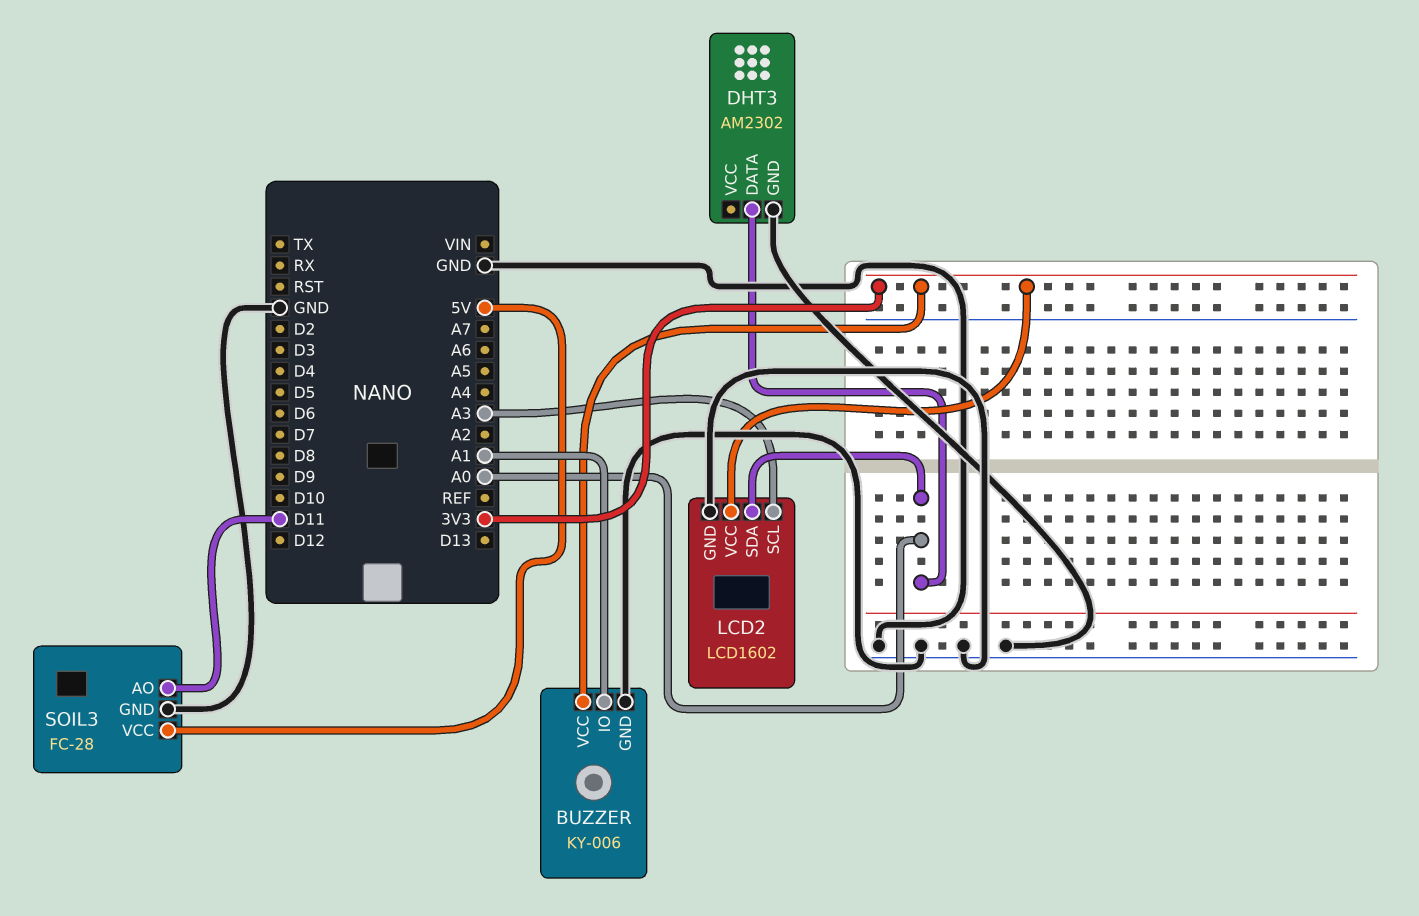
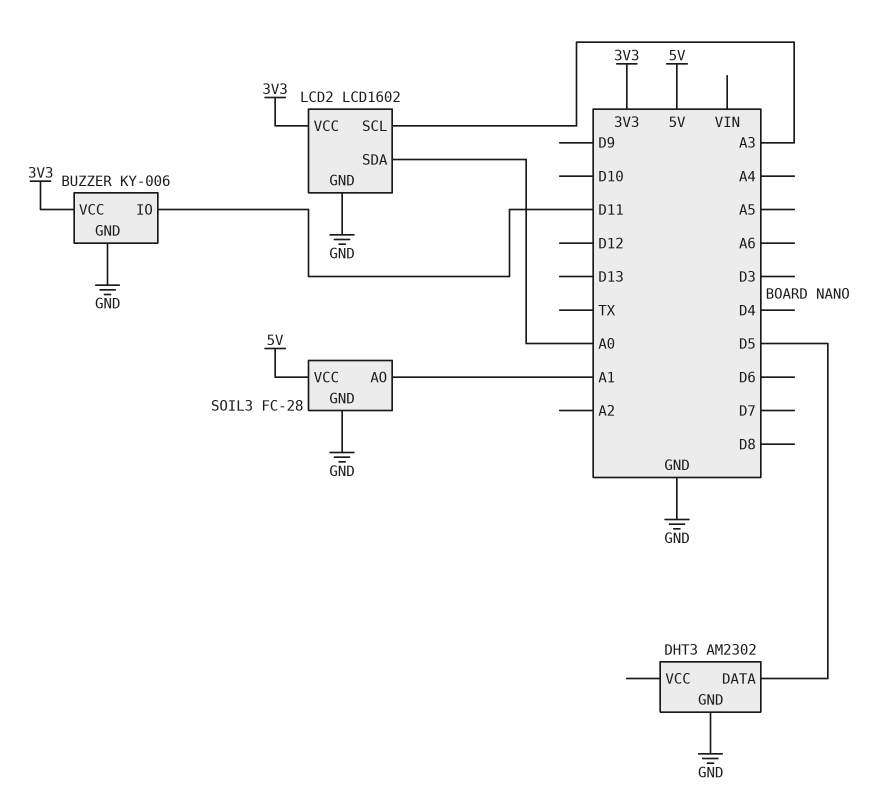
BUZZER pin IO: A1 -> D11
DHT3 pin DATA: A0 -> D5
SOIL3 pin AO: D11 -> A1

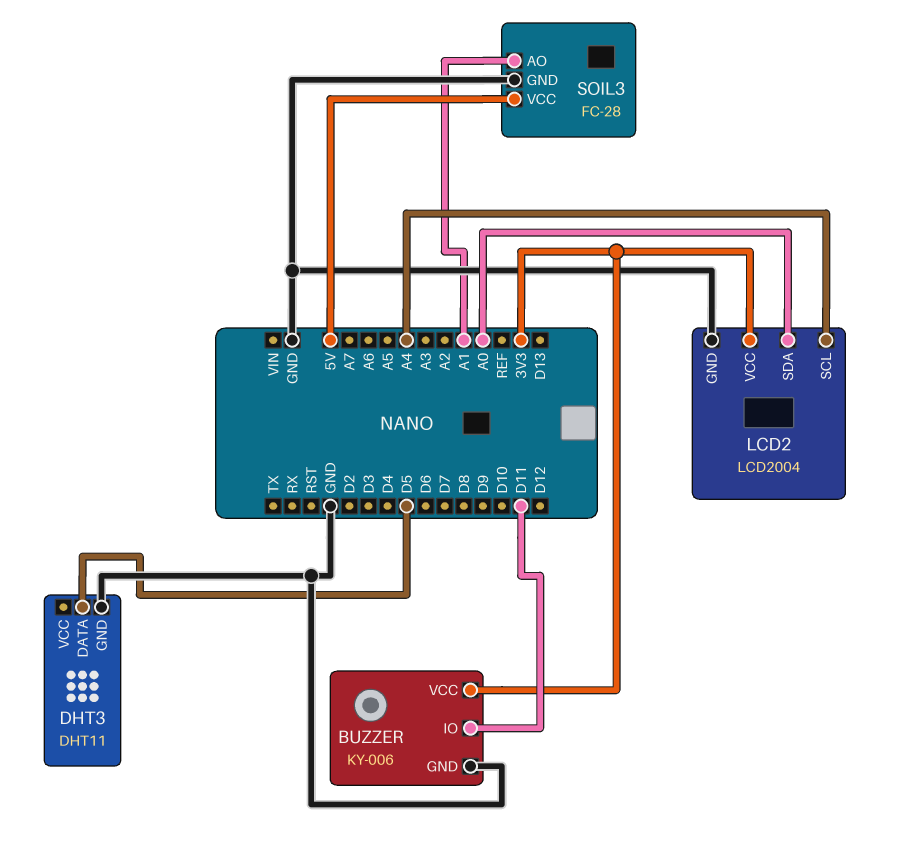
DHT3: AM2302 -> DHT11
LCD2: LCD1602 -> LCD2004
LCD2 pin SCL: A3 -> A4

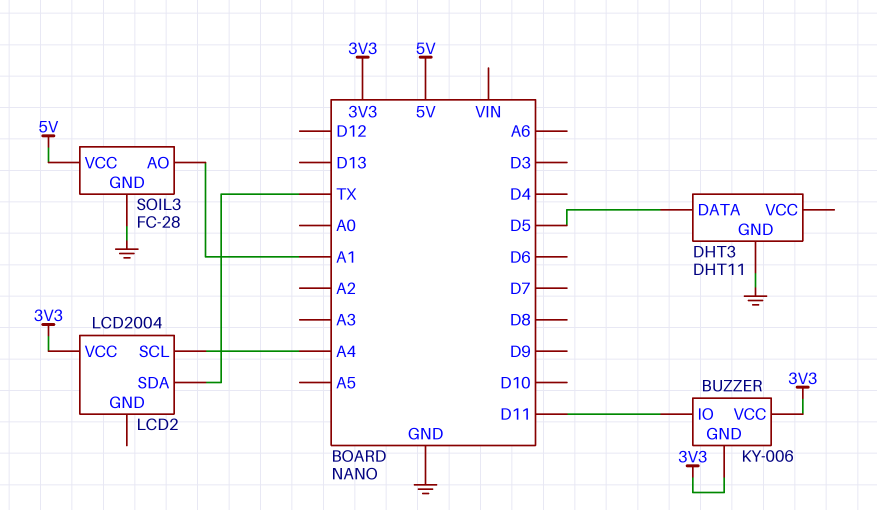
BUZZER pin GND: GND -> 3V3
LCD2 pin GND: GND -> none
LCD2 pin SDA: A0 -> TX

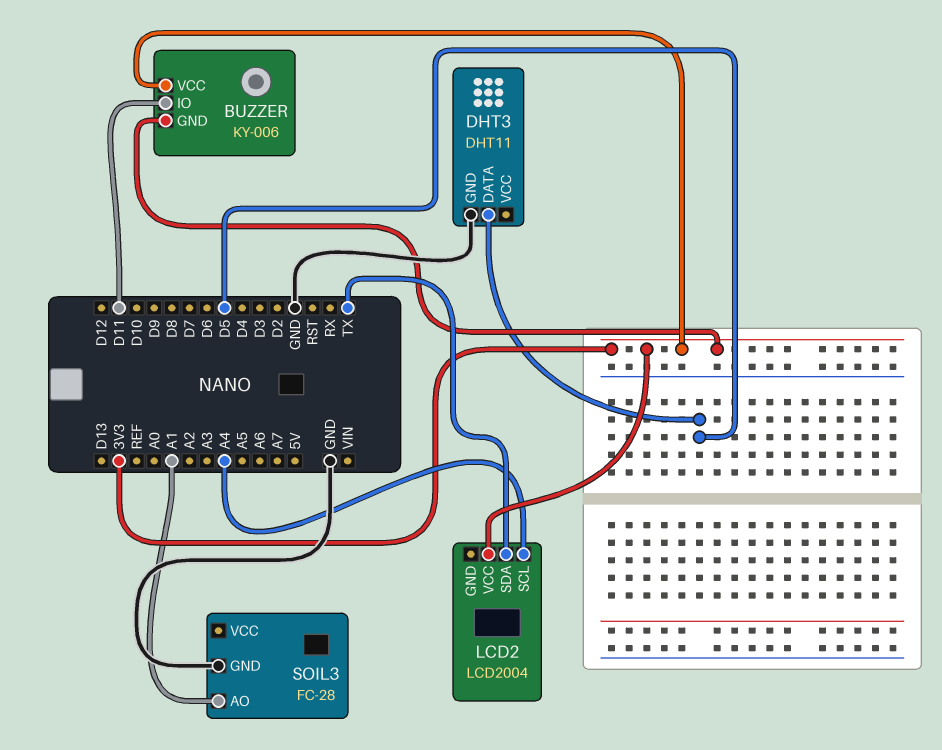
SOIL3 pin VCC: 5V -> none

